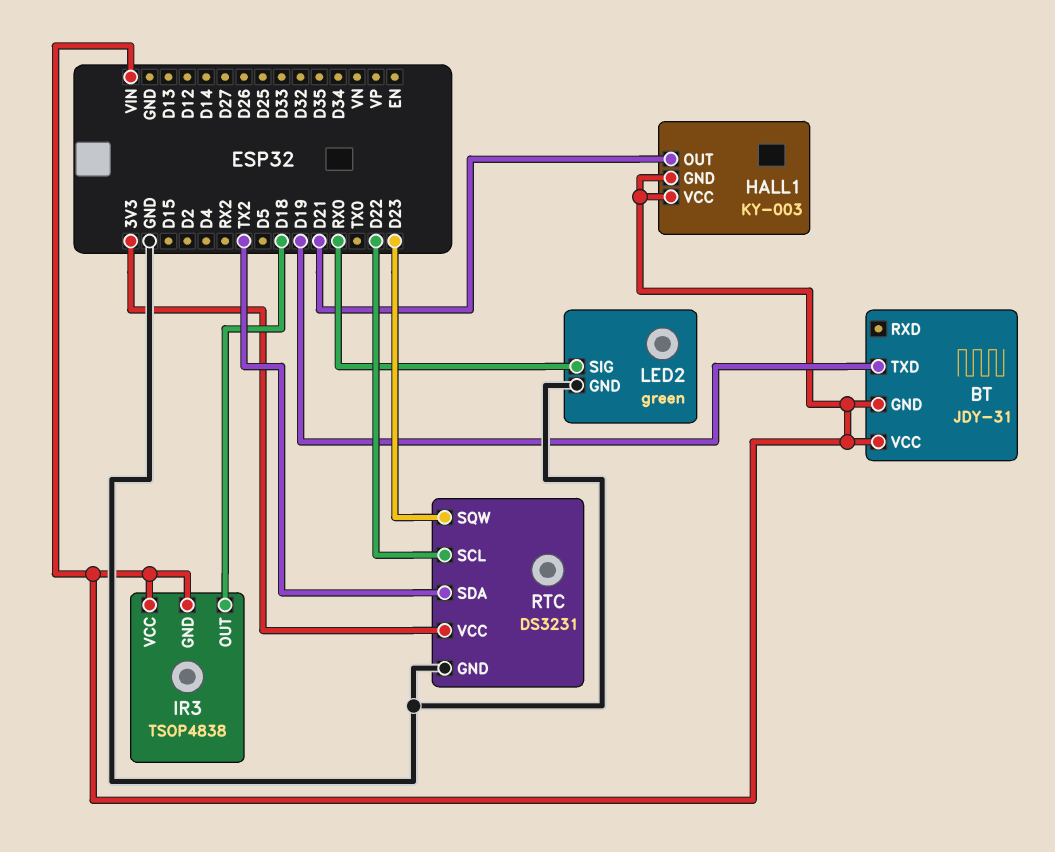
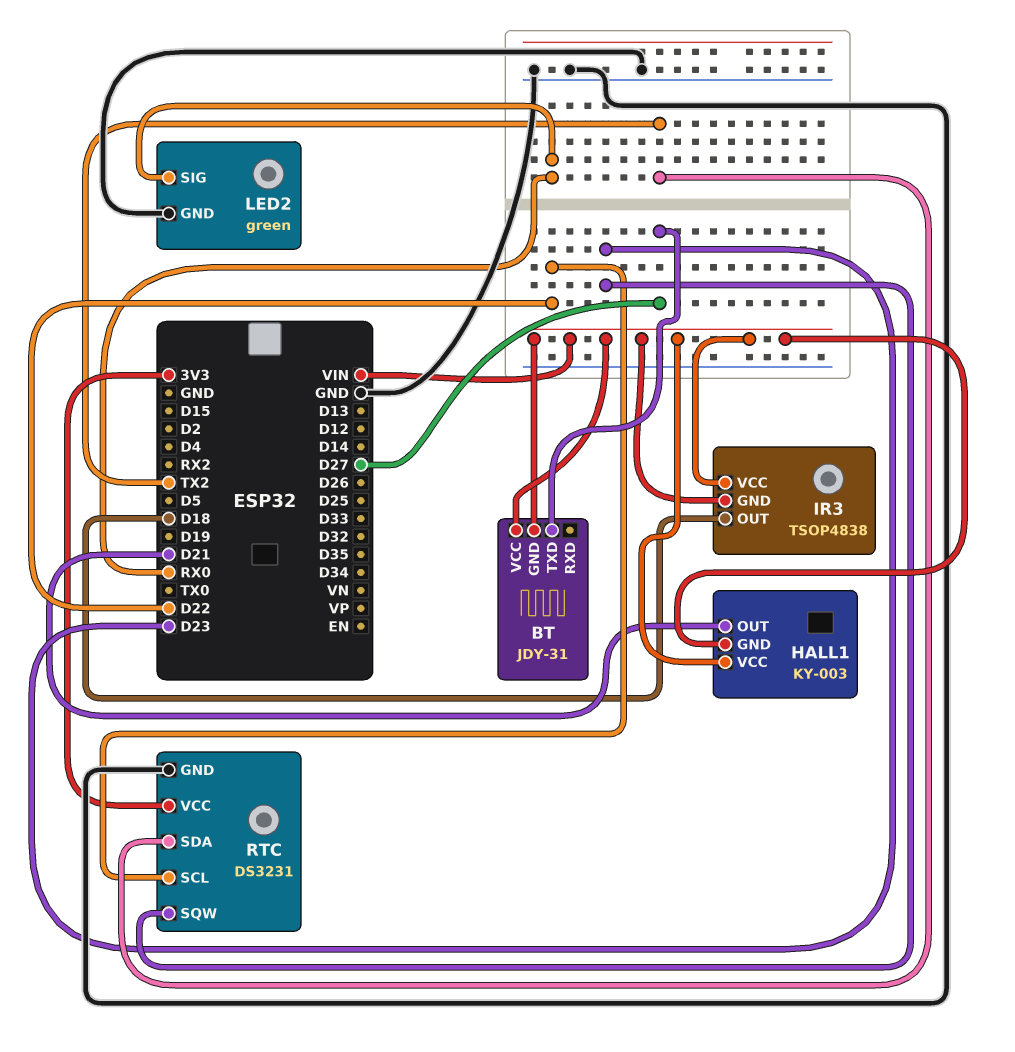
BT pin TXD: D19 -> D27

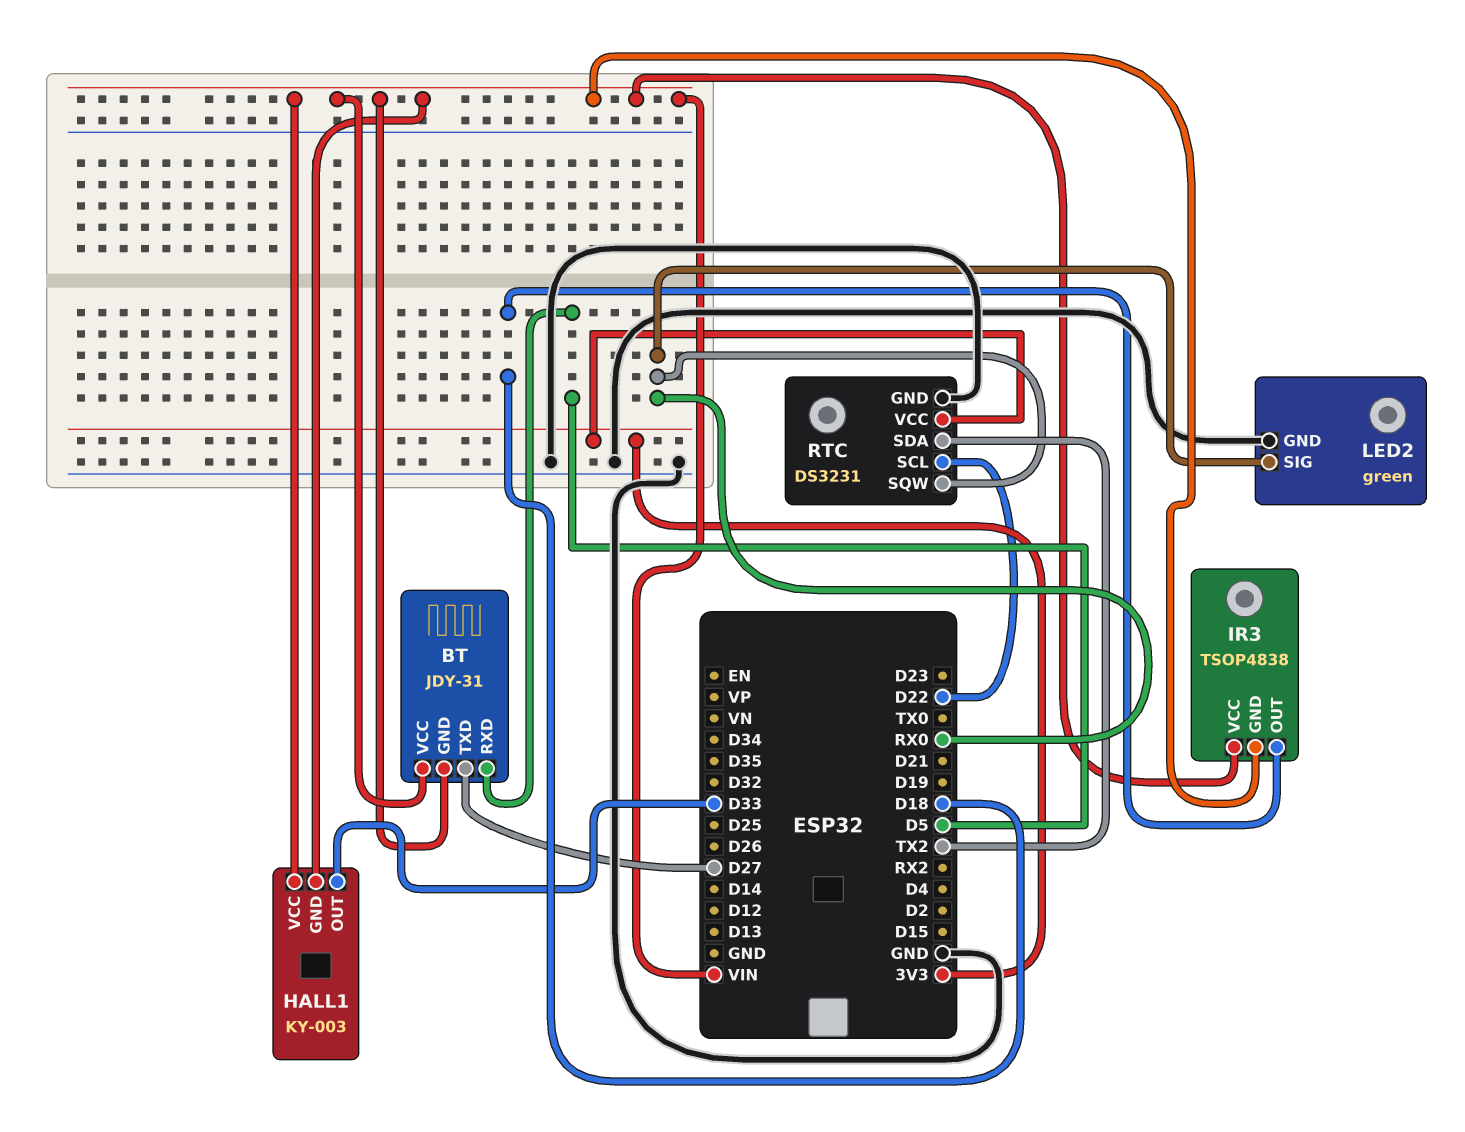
BT pin RXD: none -> D5
HALL1 pin OUT: D21 -> D33
RTC pin SQW: D23 -> RX0

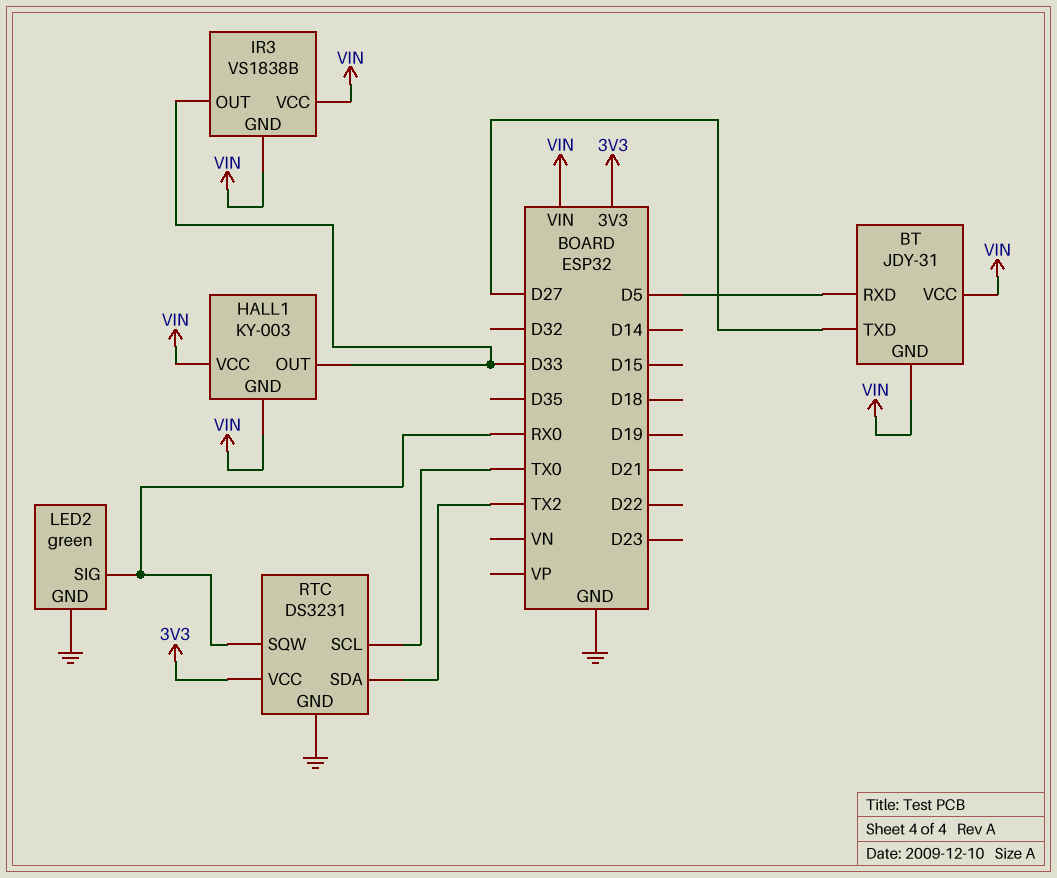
IR3: TSOP4838 -> VS1838B
IR3 pin OUT: D18 -> D33
RTC pin SCL: D22 -> TX0

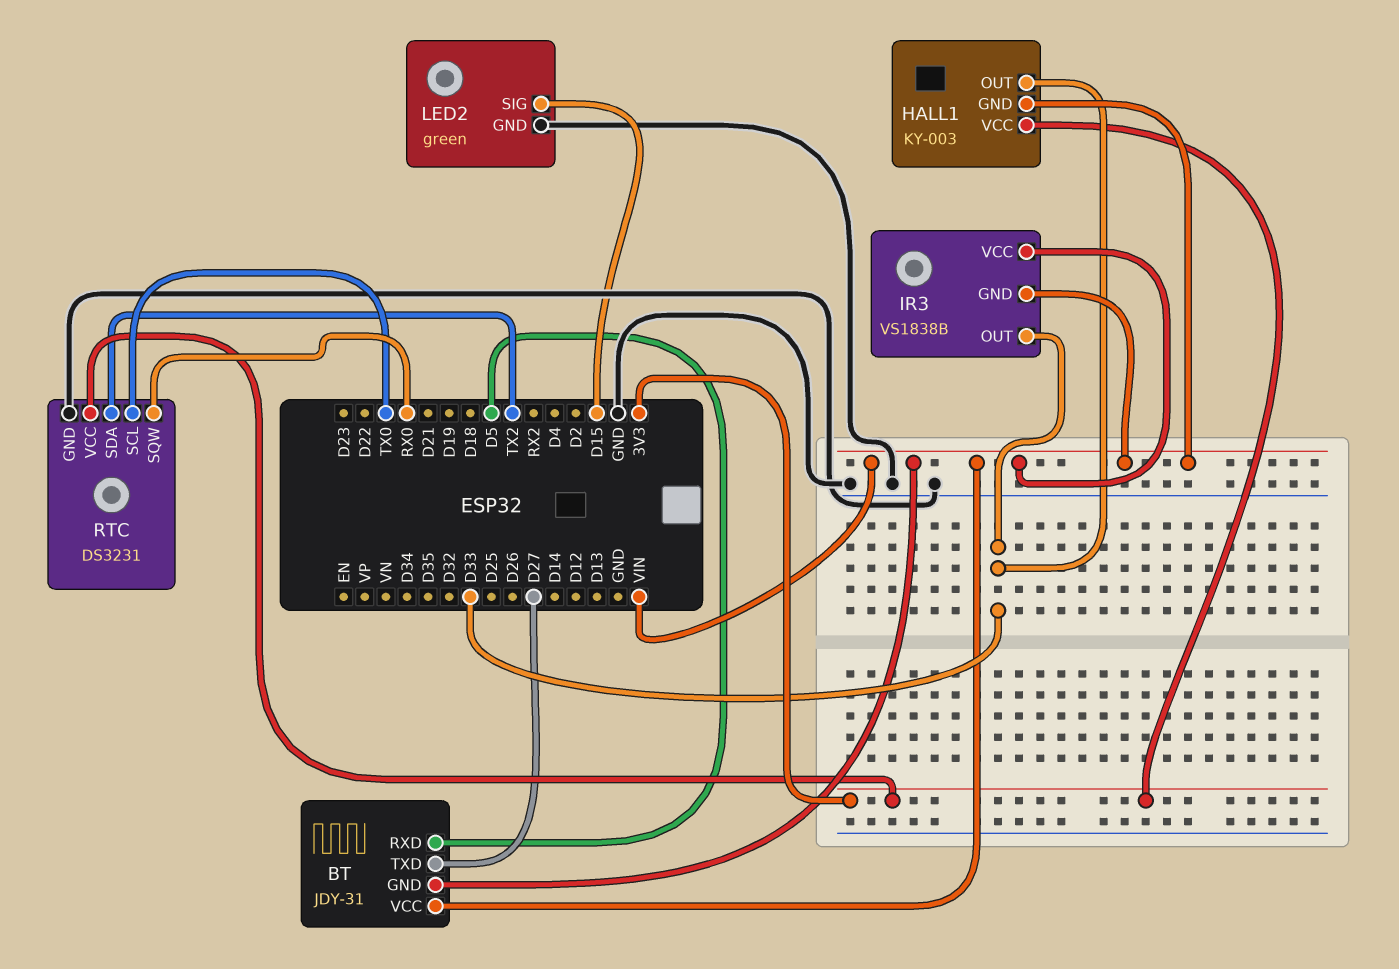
HALL1 pin VCC: VIN -> 3V3
LED2 pin SIG: RX0 -> D15

